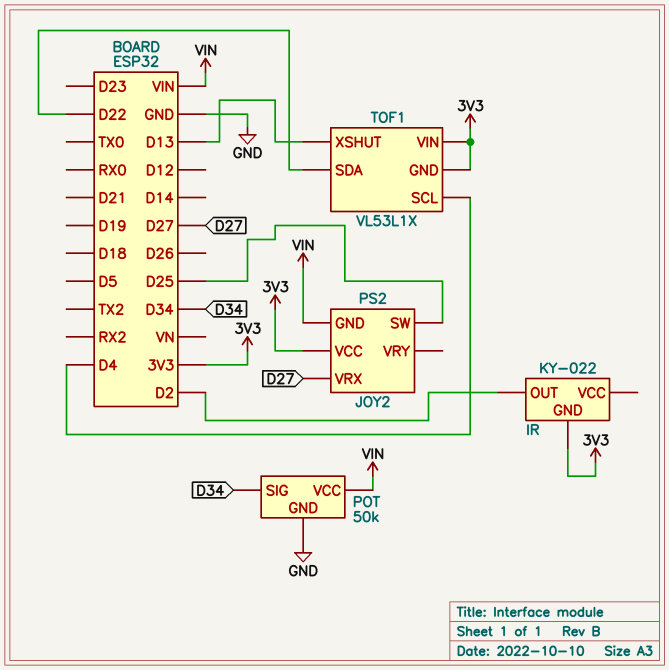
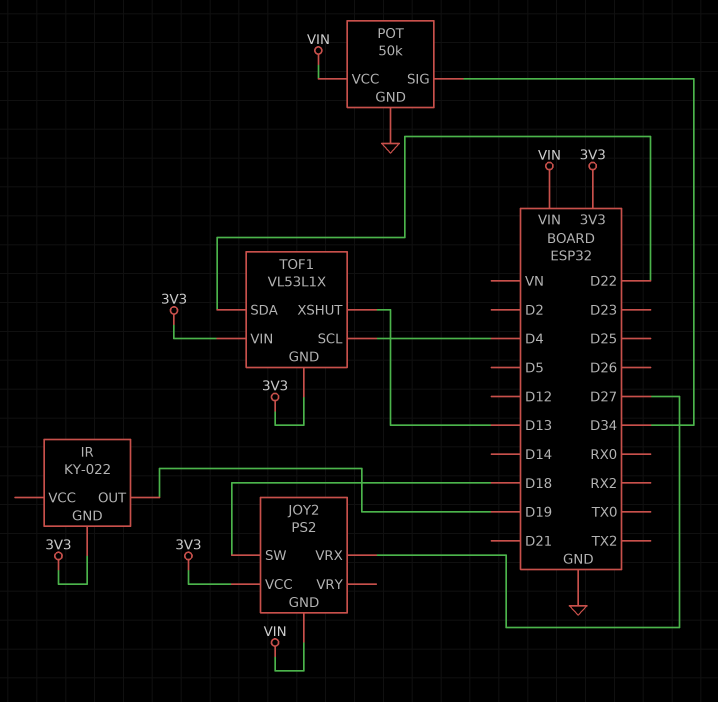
IR pin OUT: D2 -> D19
JOY2 pin SW: D25 -> D18

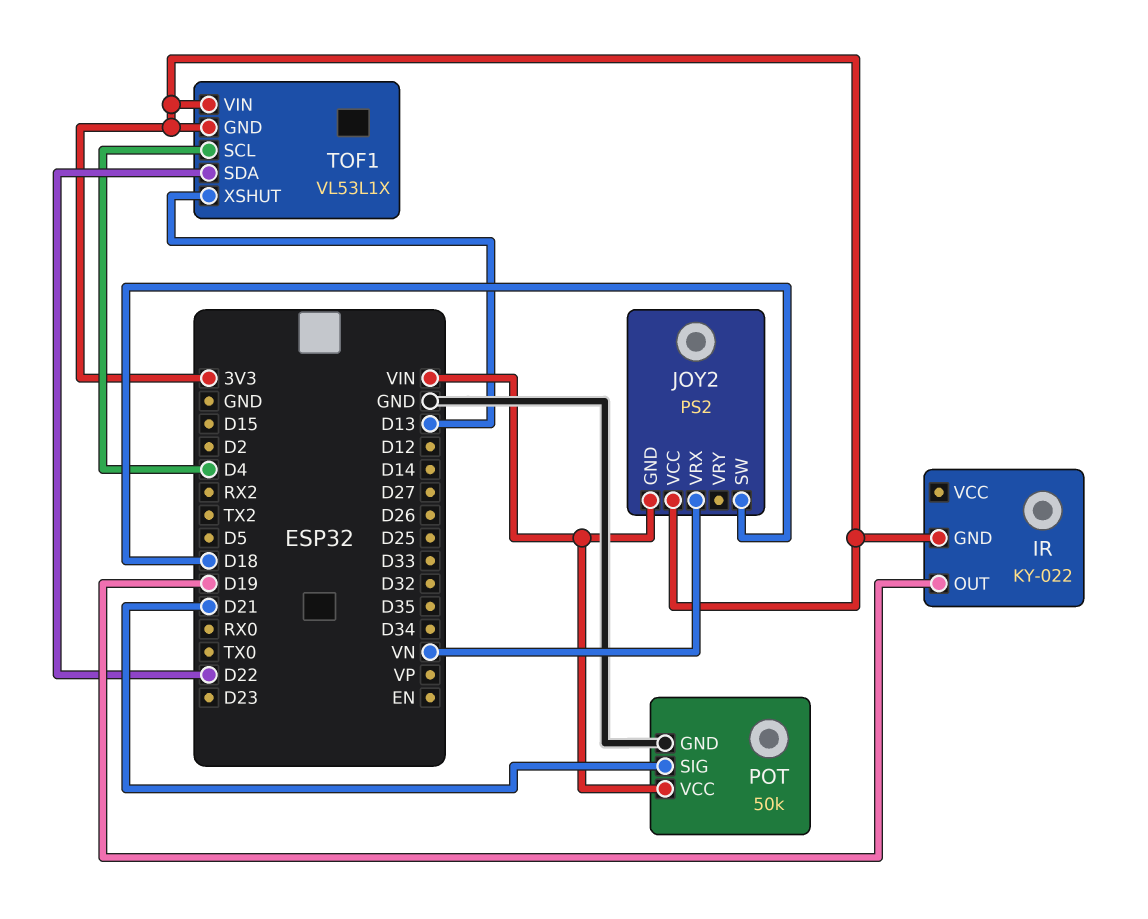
JOY2 pin VRX: D27 -> VN
POT pin SIG: D34 -> D21

